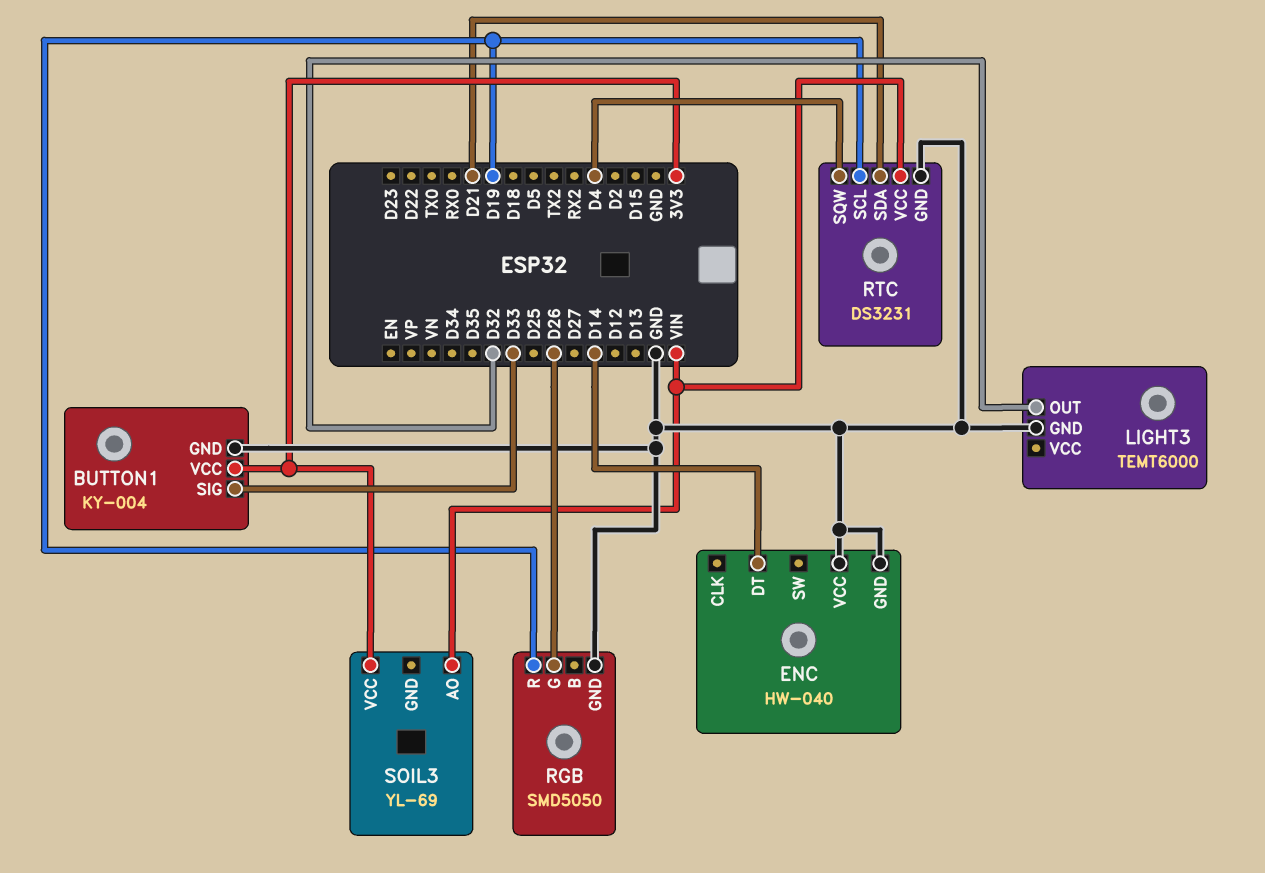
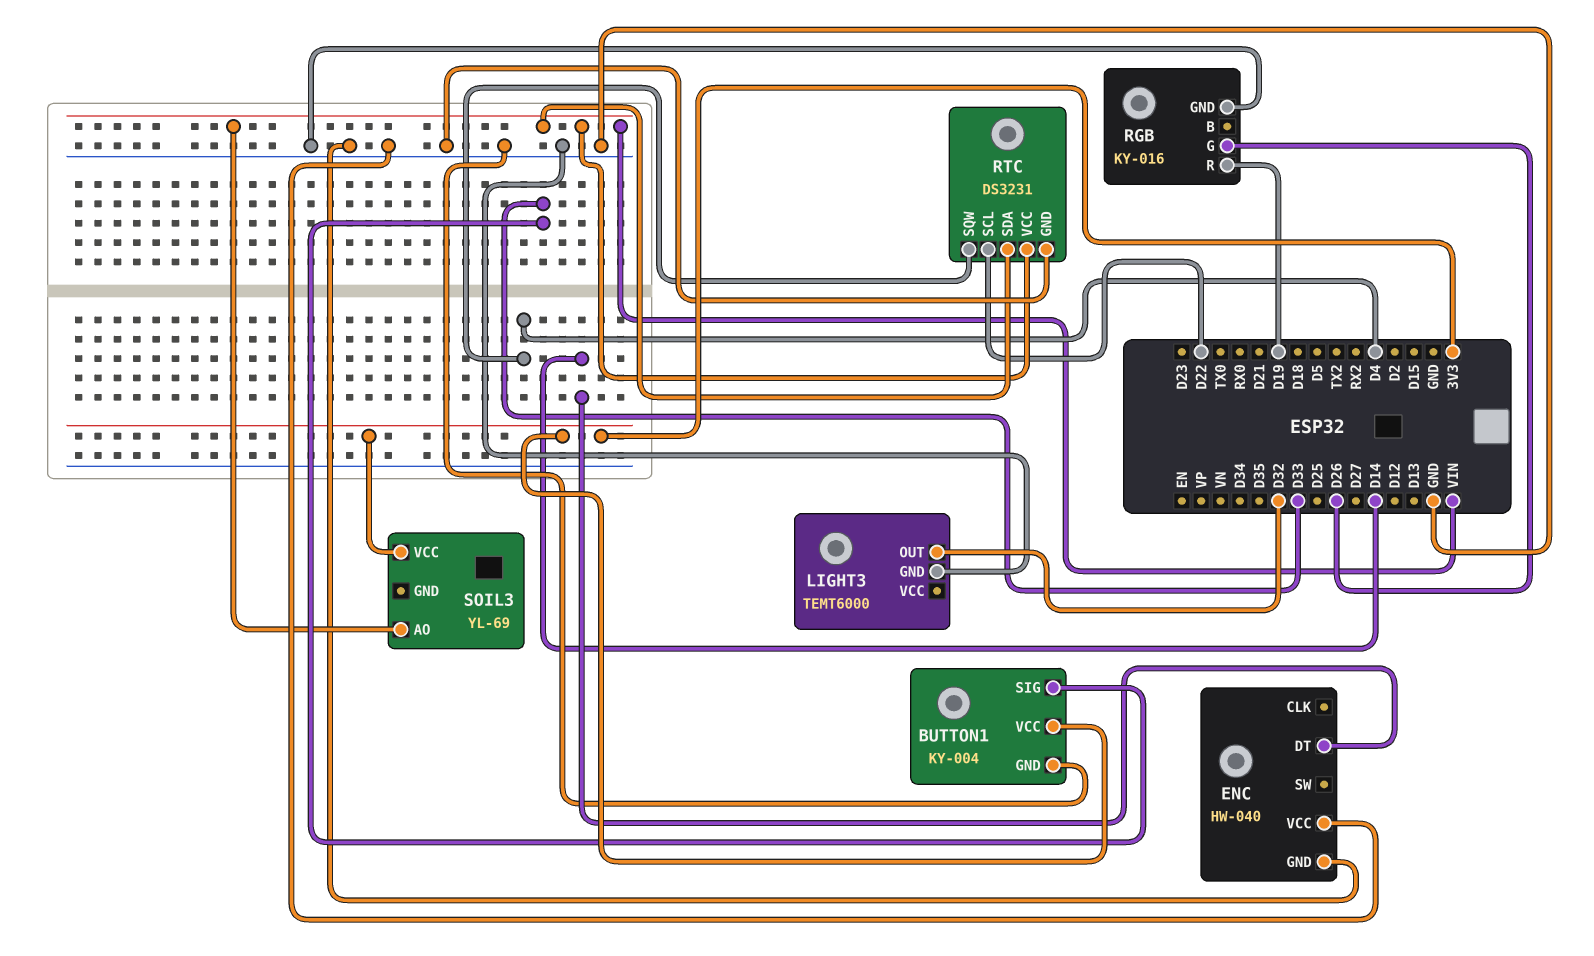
RGB: SMD5050 -> KY-016
RTC pin SCL: D19 -> D22
RTC pin SDA: D21 -> VIN

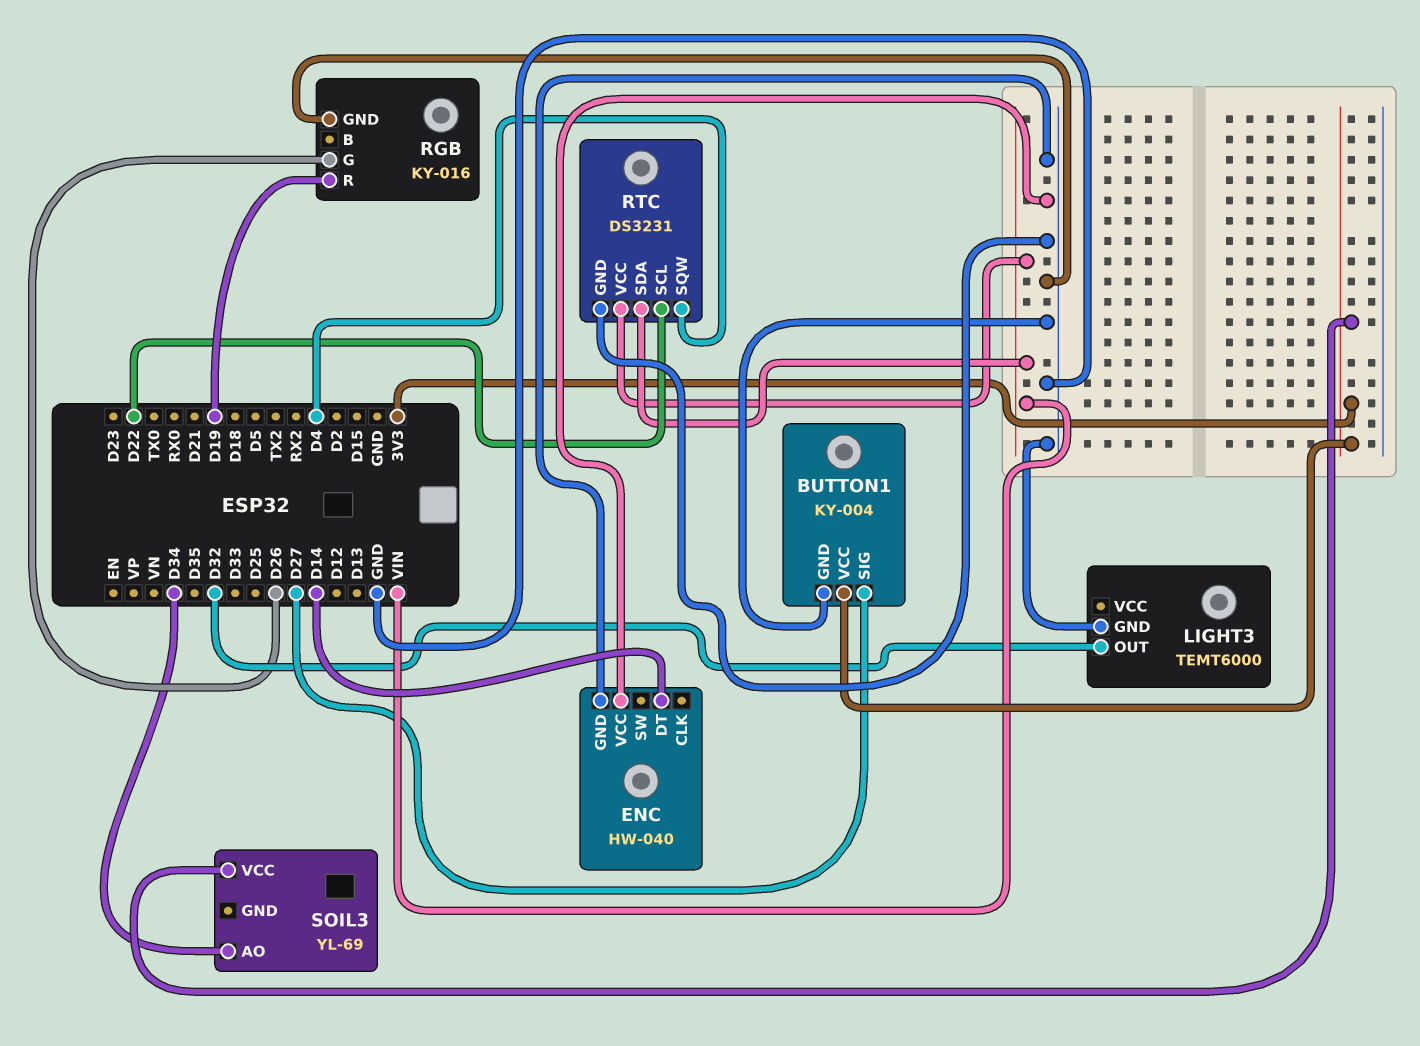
BUTTON1 pin SIG: D33 -> D27
SOIL3 pin AO: VIN -> D34

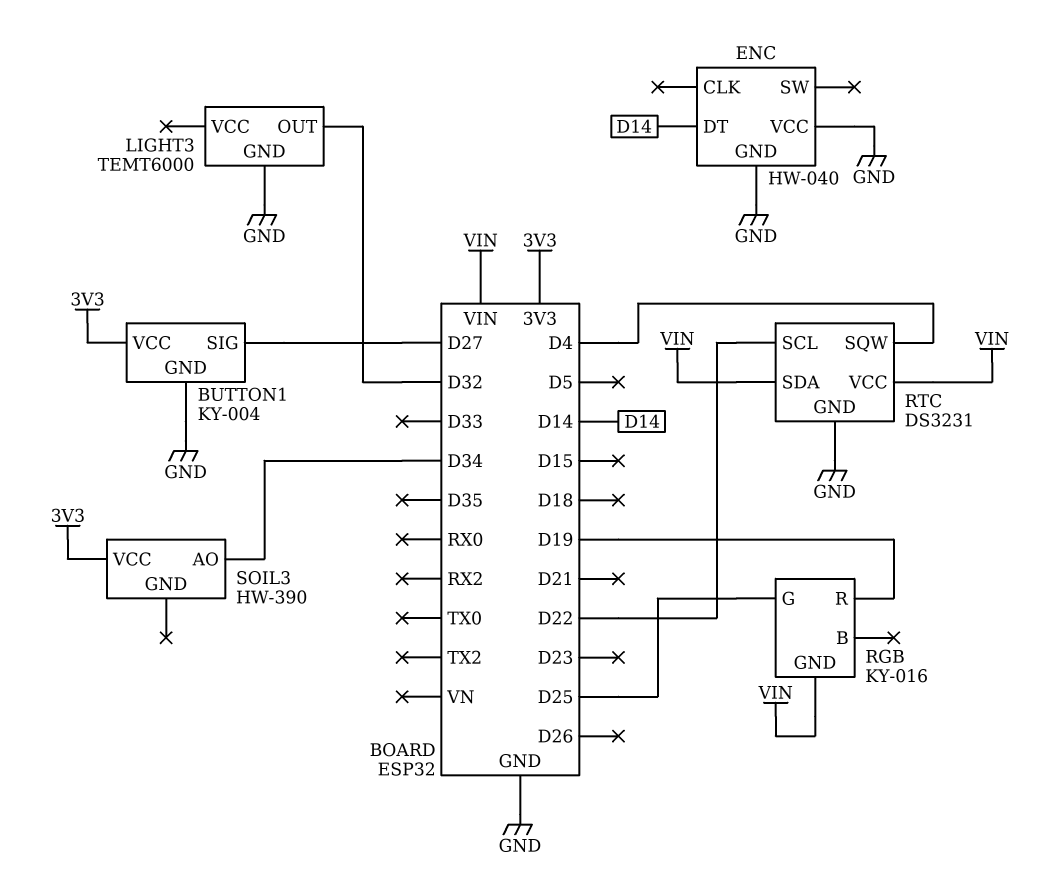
RGB pin G: D26 -> D25
RGB pin GND: GND -> VIN
SOIL3: YL-69 -> HW-390

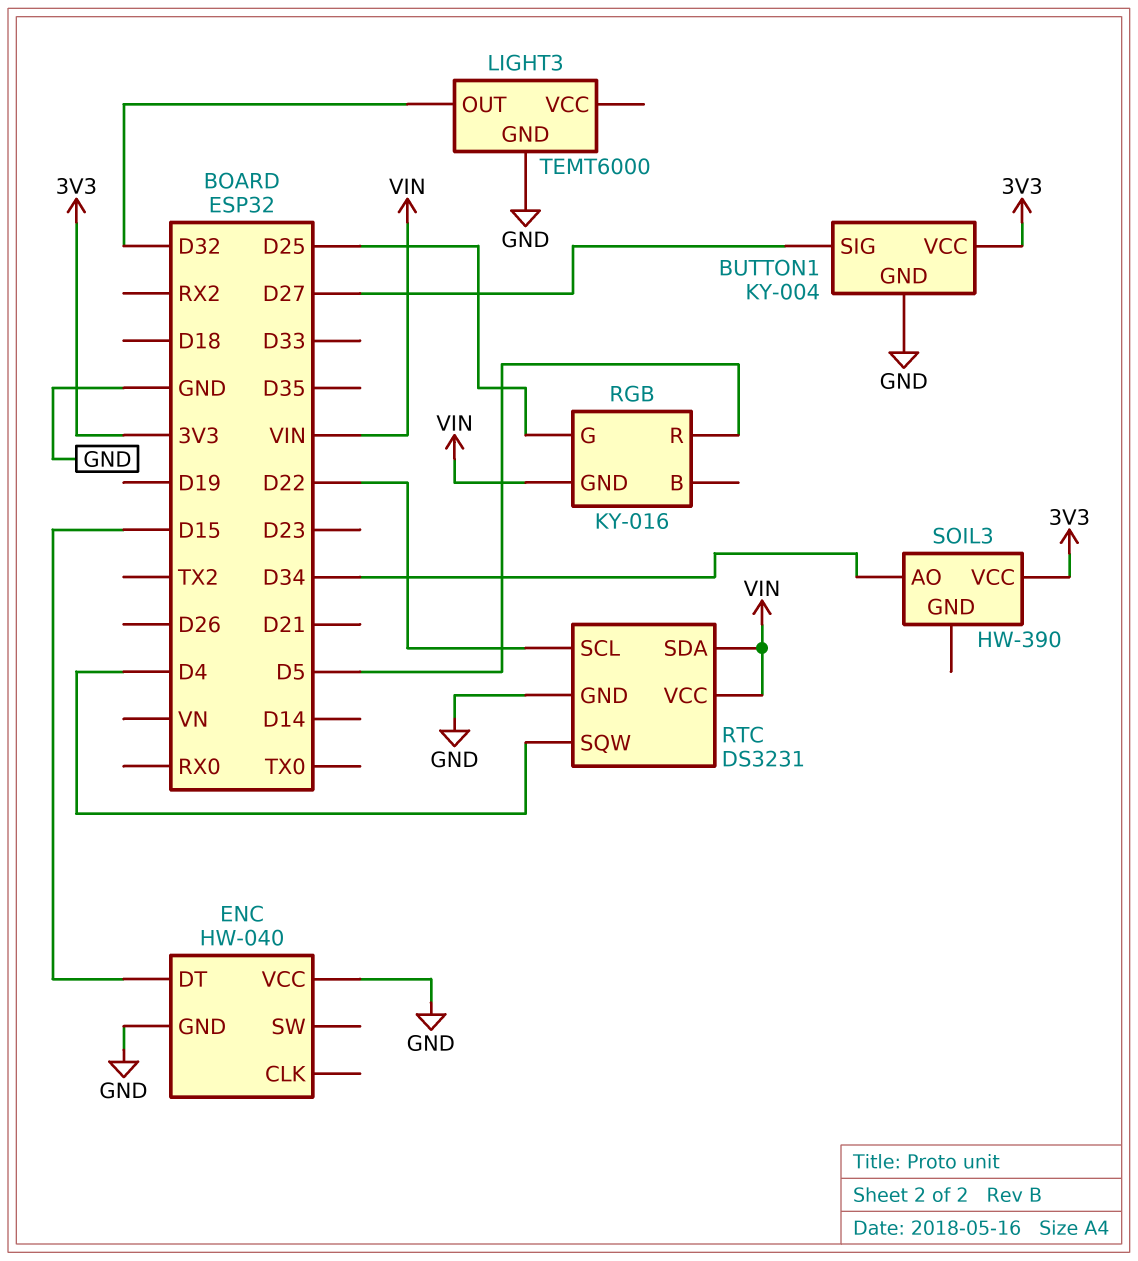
ENC pin DT: D14 -> D15
RGB pin R: D19 -> D5

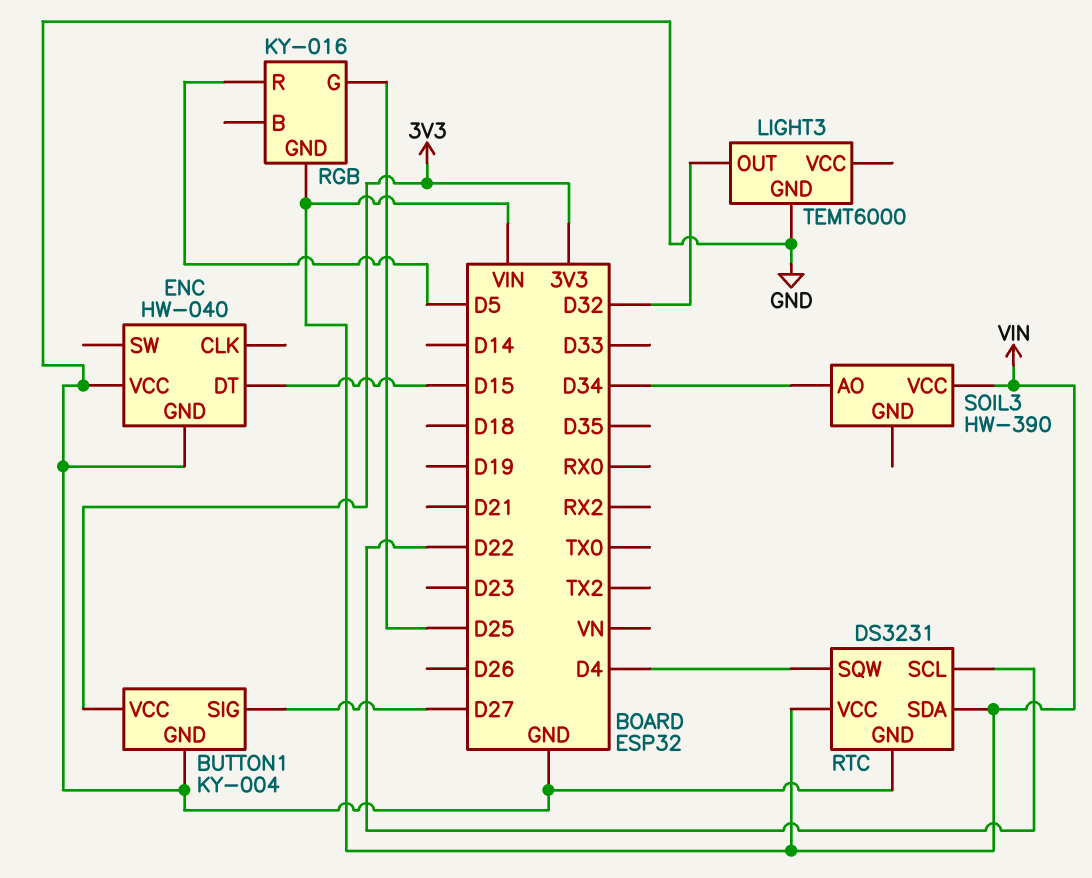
SOIL3 pin VCC: 3V3 -> VIN

